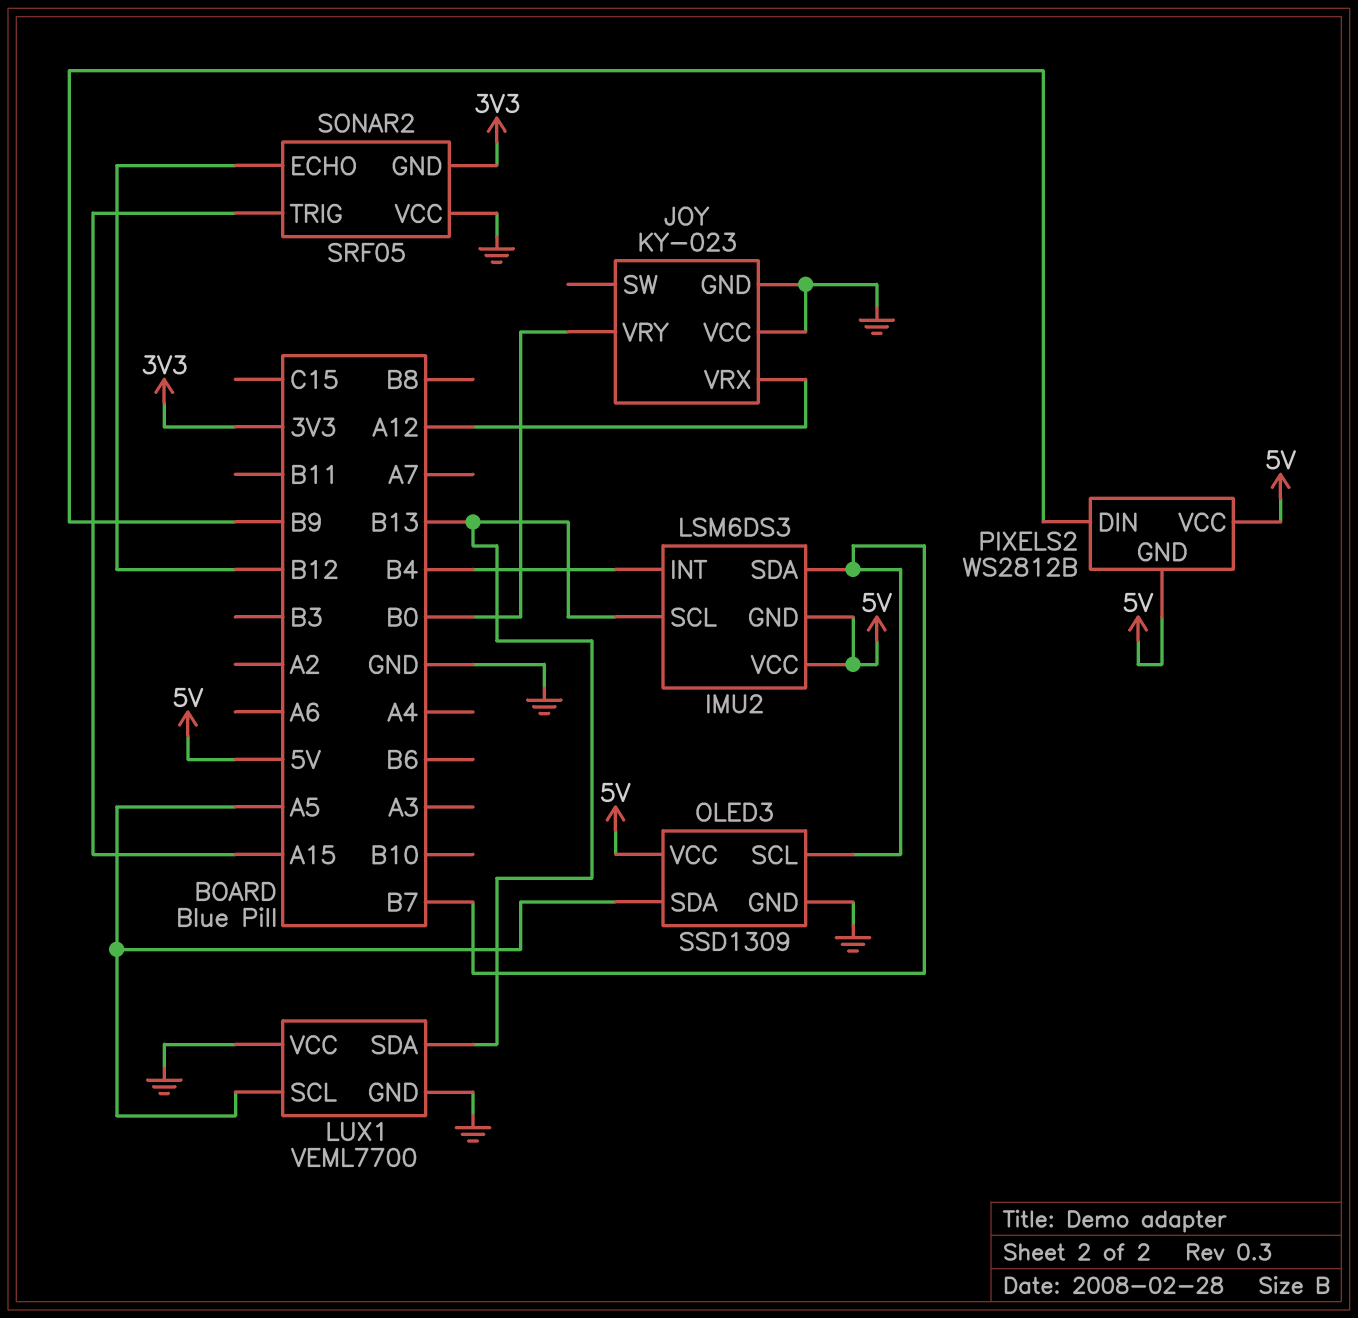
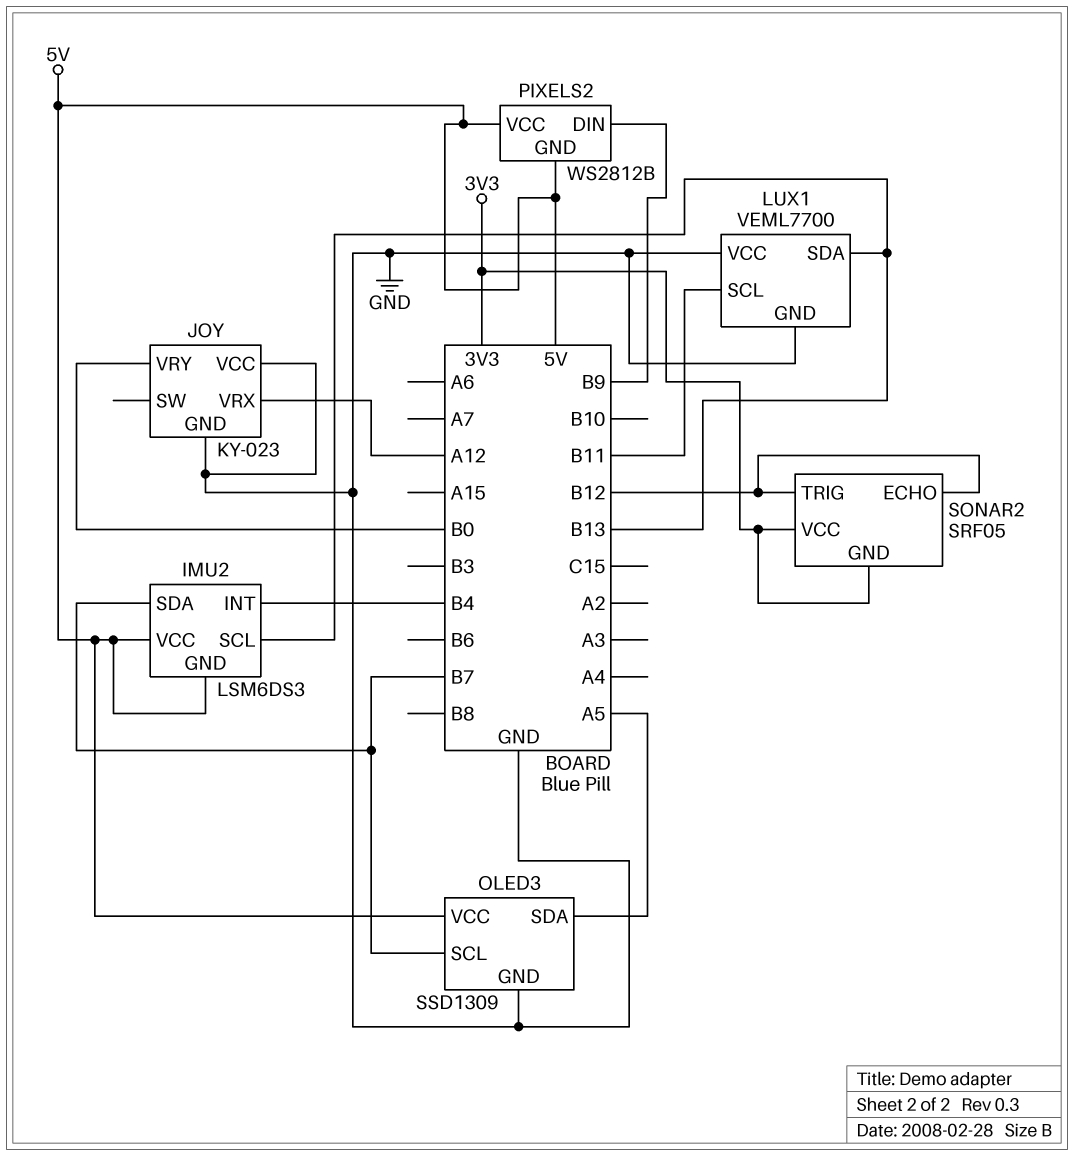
LUX1 pin SCL: A5 -> B11
SONAR2 pin TRIG: A15 -> B12
SONAR2 pin VCC: GND -> 3V3

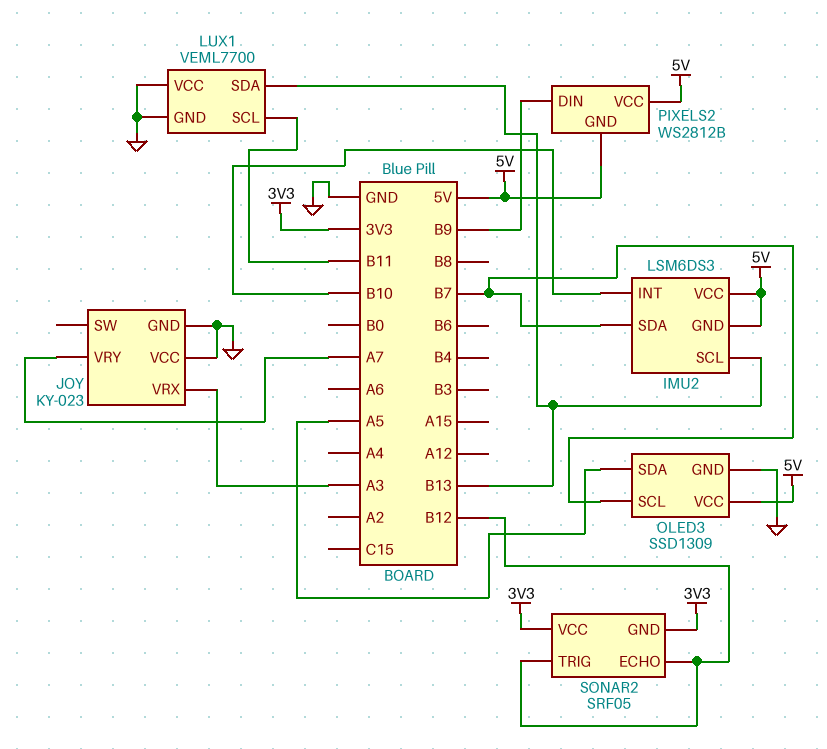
IMU2 pin INT: B4 -> B10
JOY pin VRX: A12 -> A3
JOY pin VRY: B0 -> A7

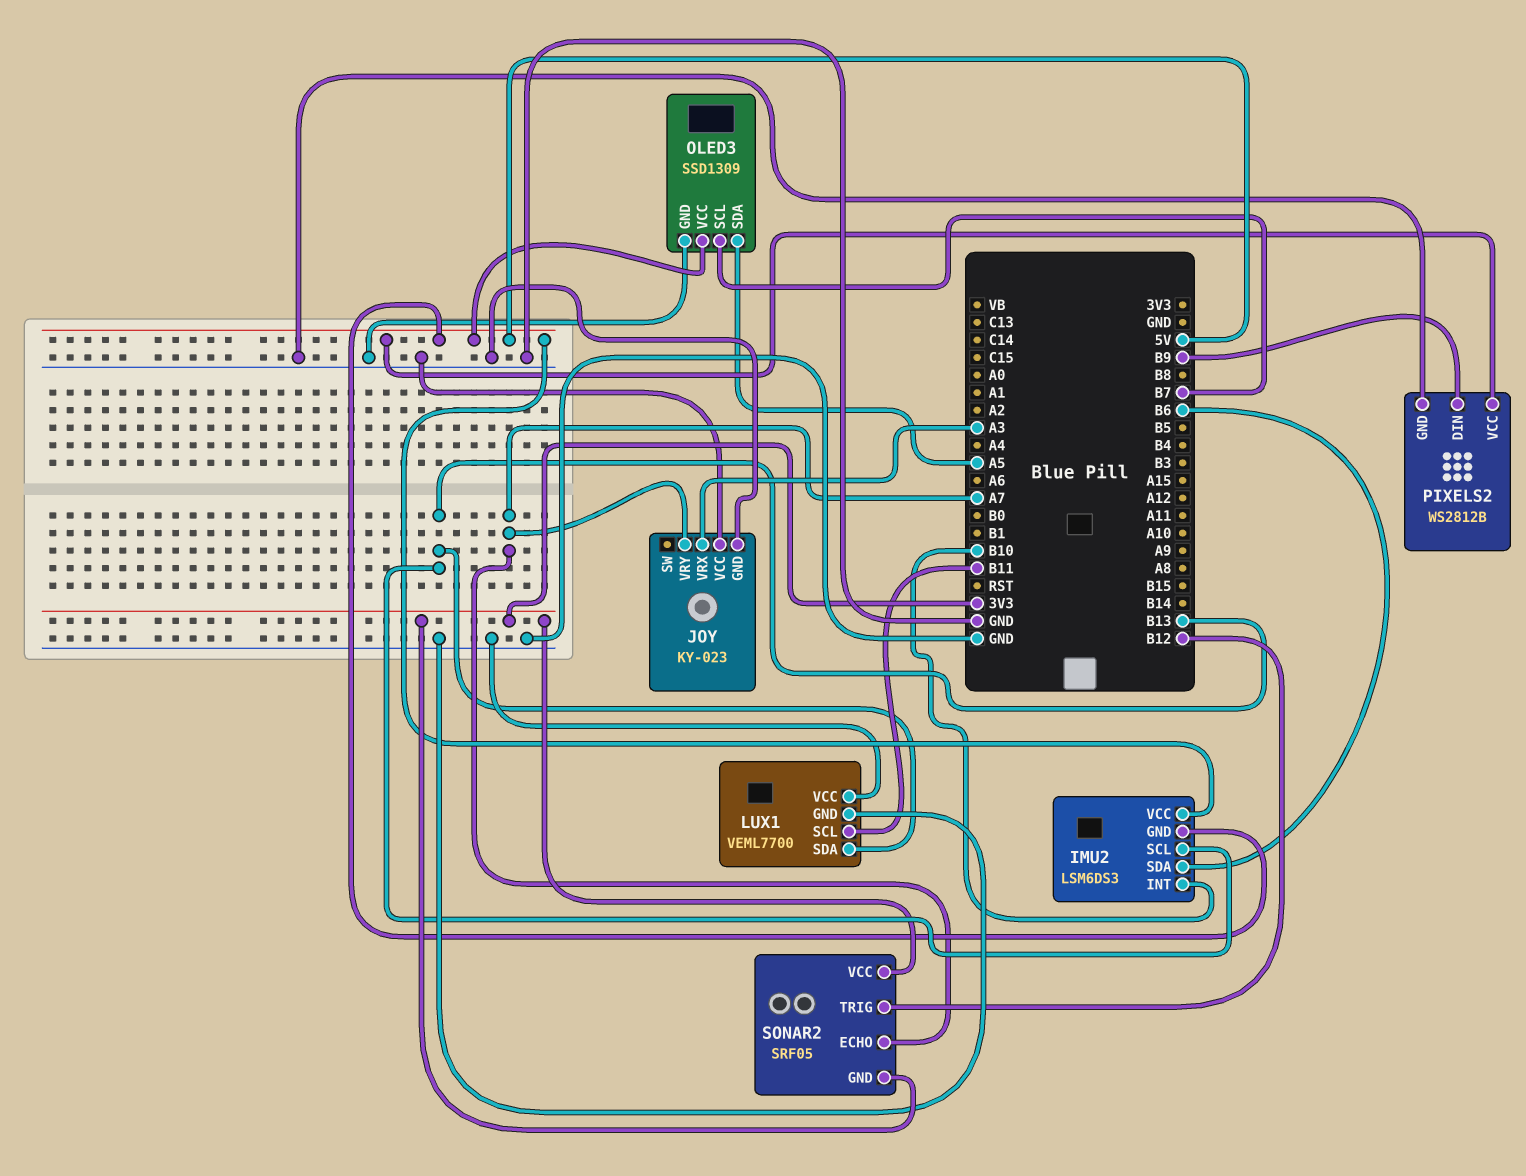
IMU2 pin SDA: B7 -> B6
PIXELS2 pin GND: 5V -> GND
SONAR2 pin ECHO: B12 -> A7

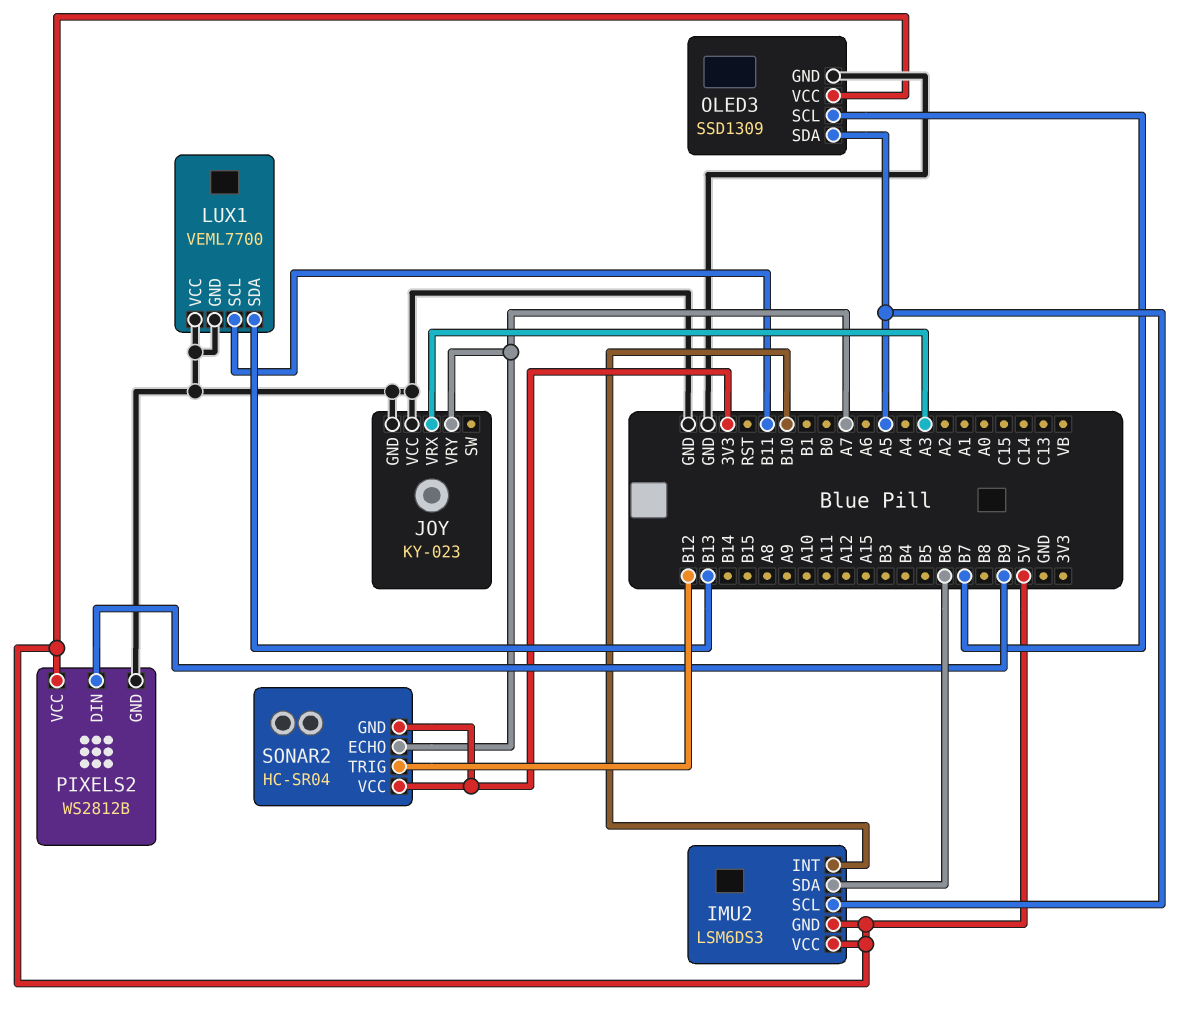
IMU2 pin SCL: B13 -> A5
SONAR2: SRF05 -> HC-SR04

